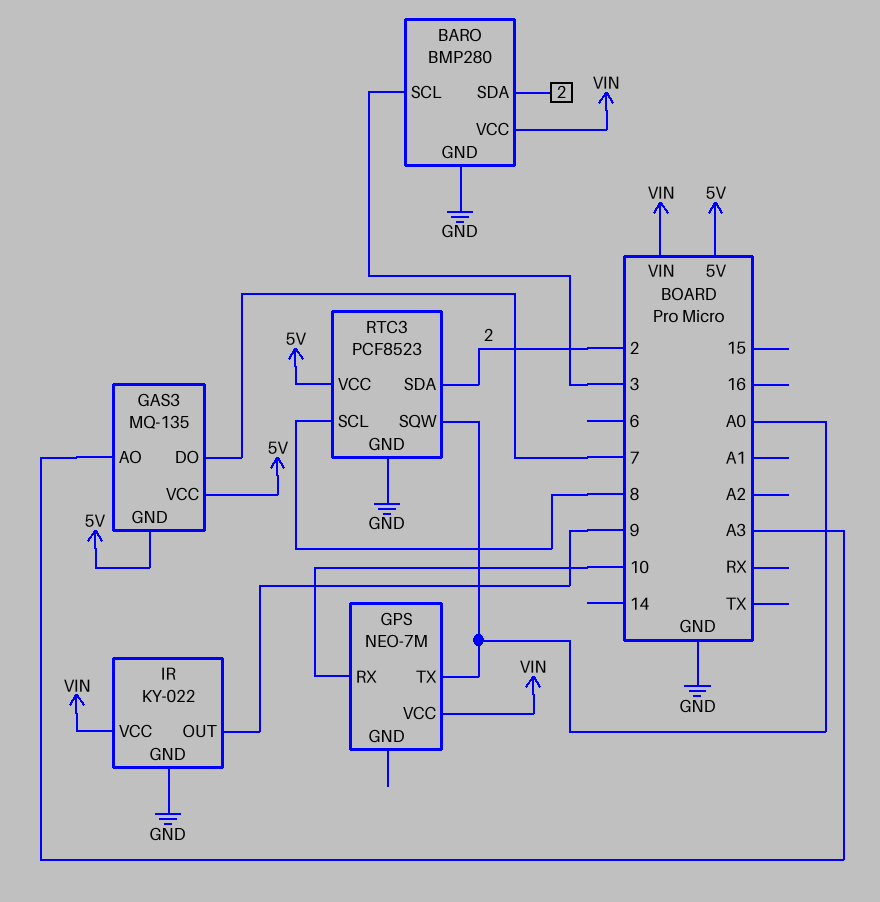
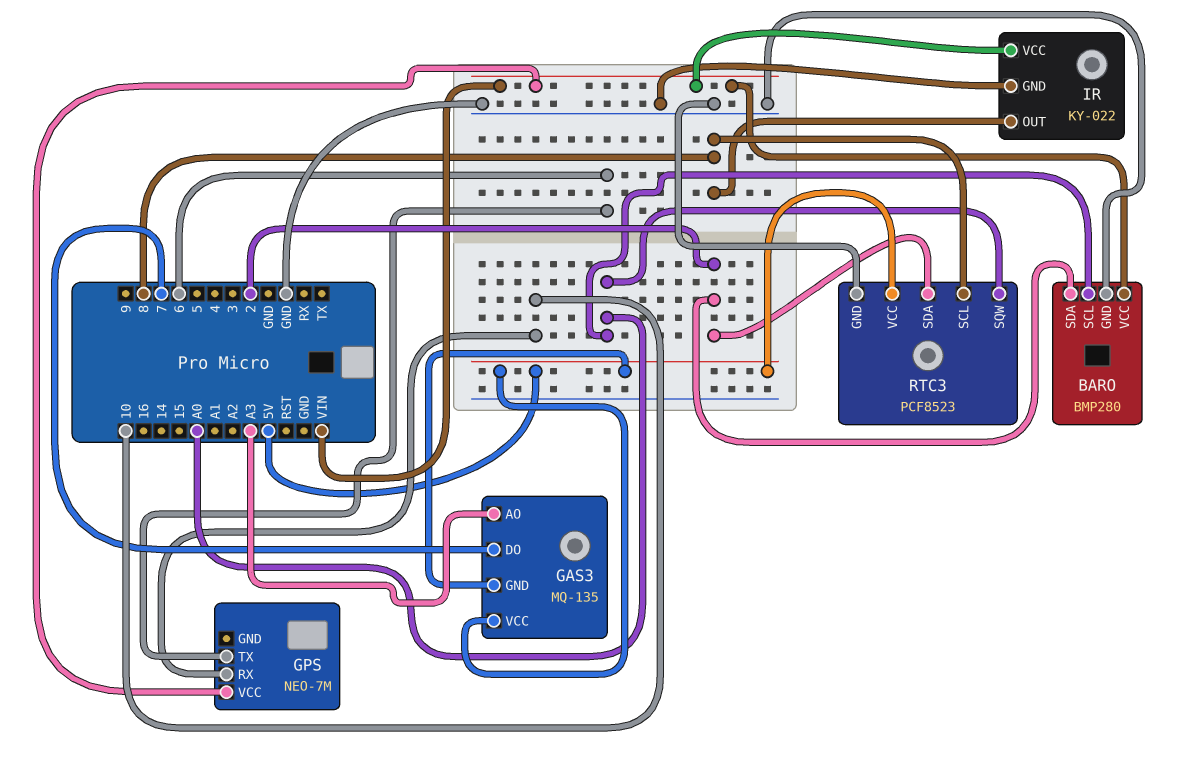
BARO pin SCL: 3 -> A0
GPS pin TX: A0 -> 6
IR pin OUT: 9 -> 8

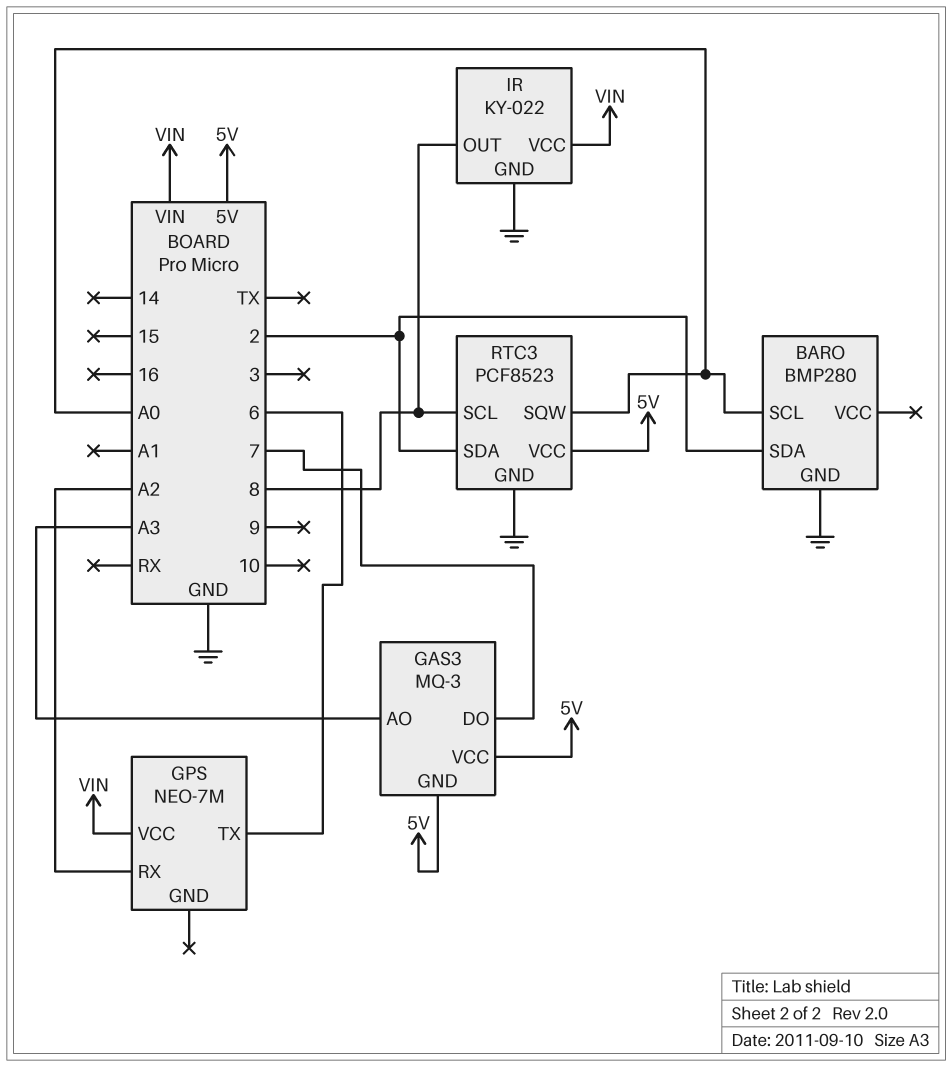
BARO pin VCC: VIN -> none
GAS3: MQ-135 -> MQ-3
GPS pin RX: 10 -> A2

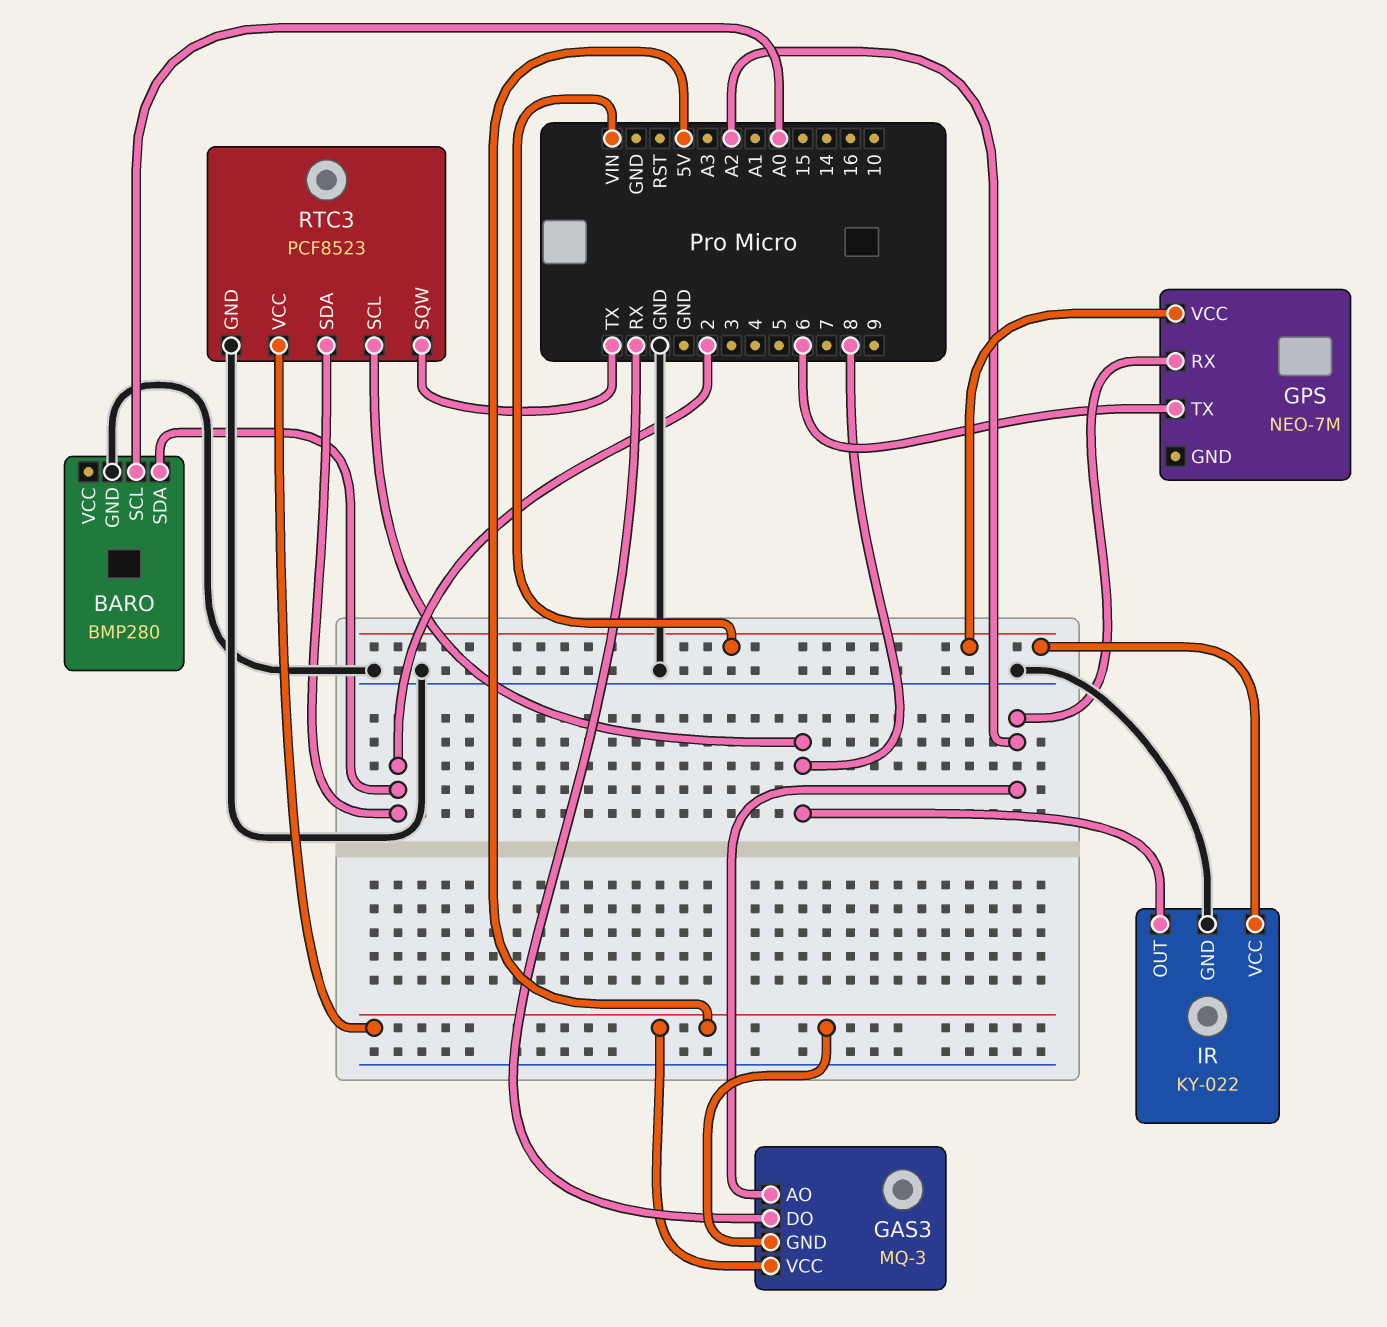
GAS3 pin AO: A3 -> A2
GAS3 pin DO: 7 -> RX
RTC3 pin SQW: A0 -> TX

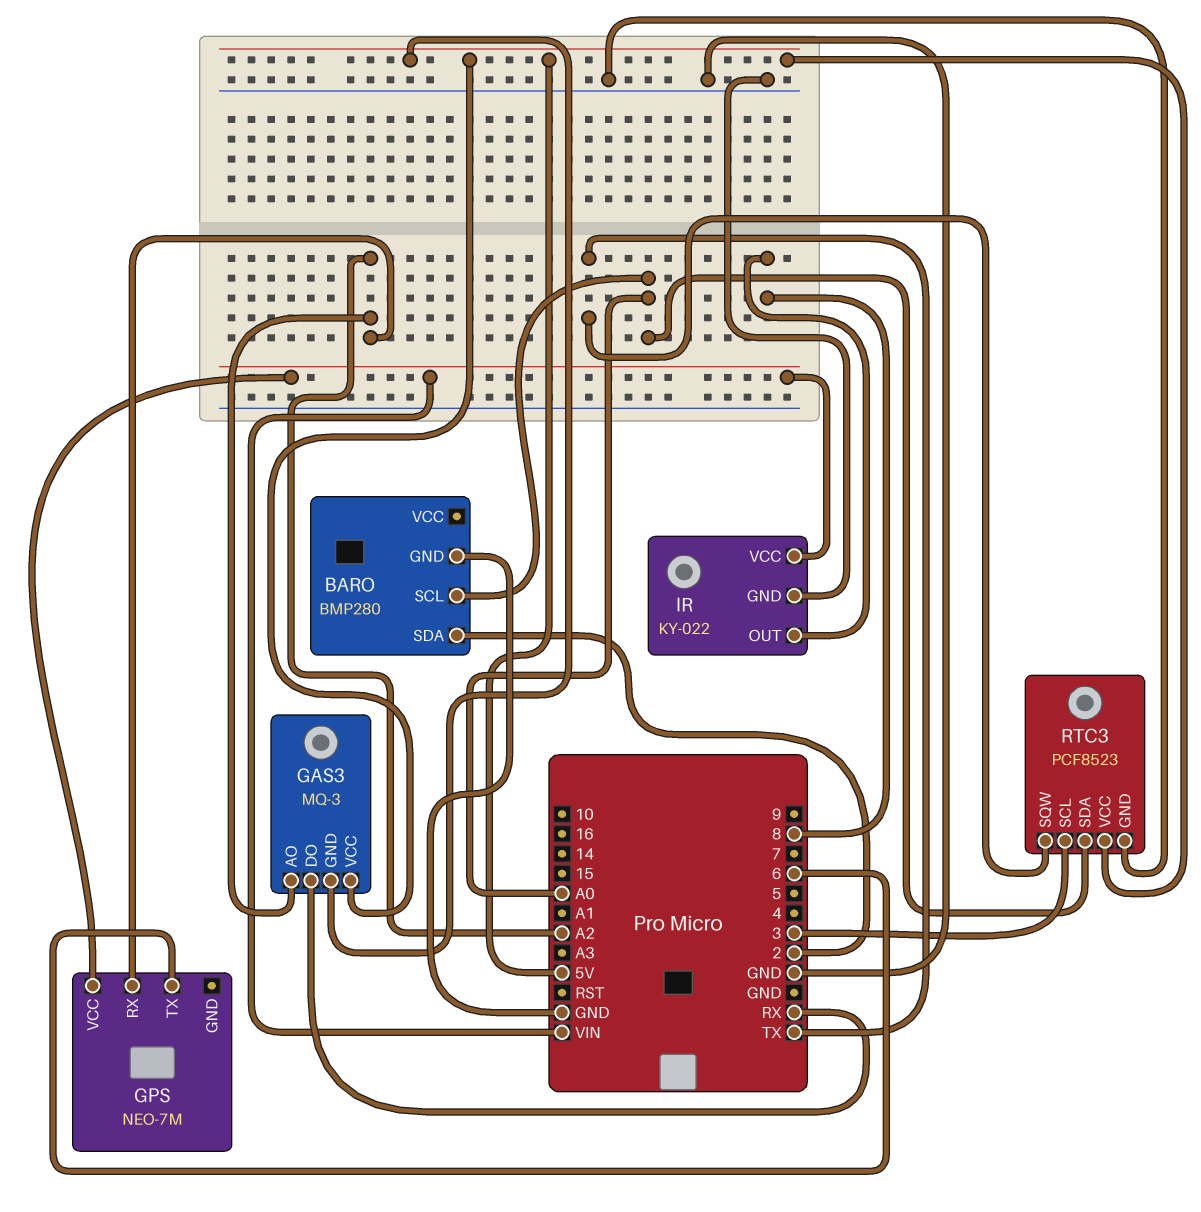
RTC3 pin SCL: 8 -> 3
RTC3 pin SDA: 2 -> A0

